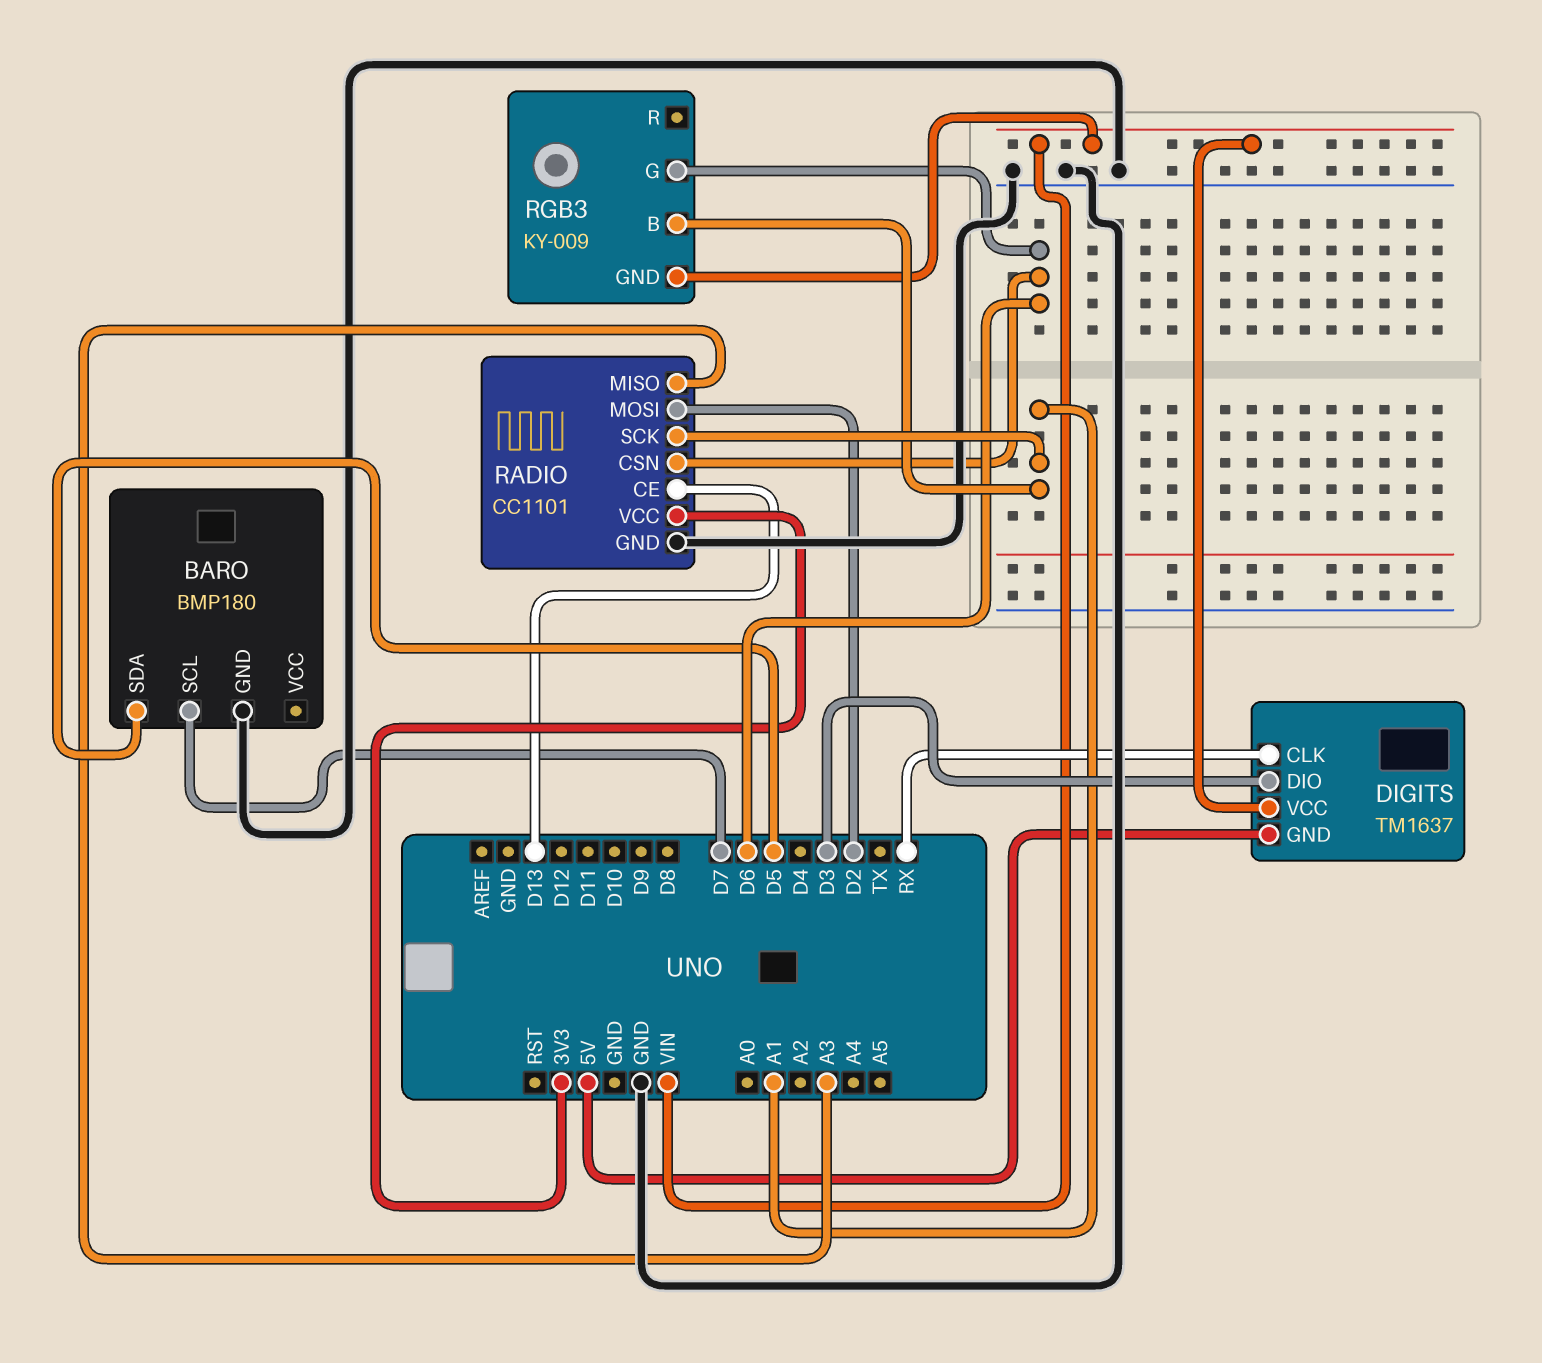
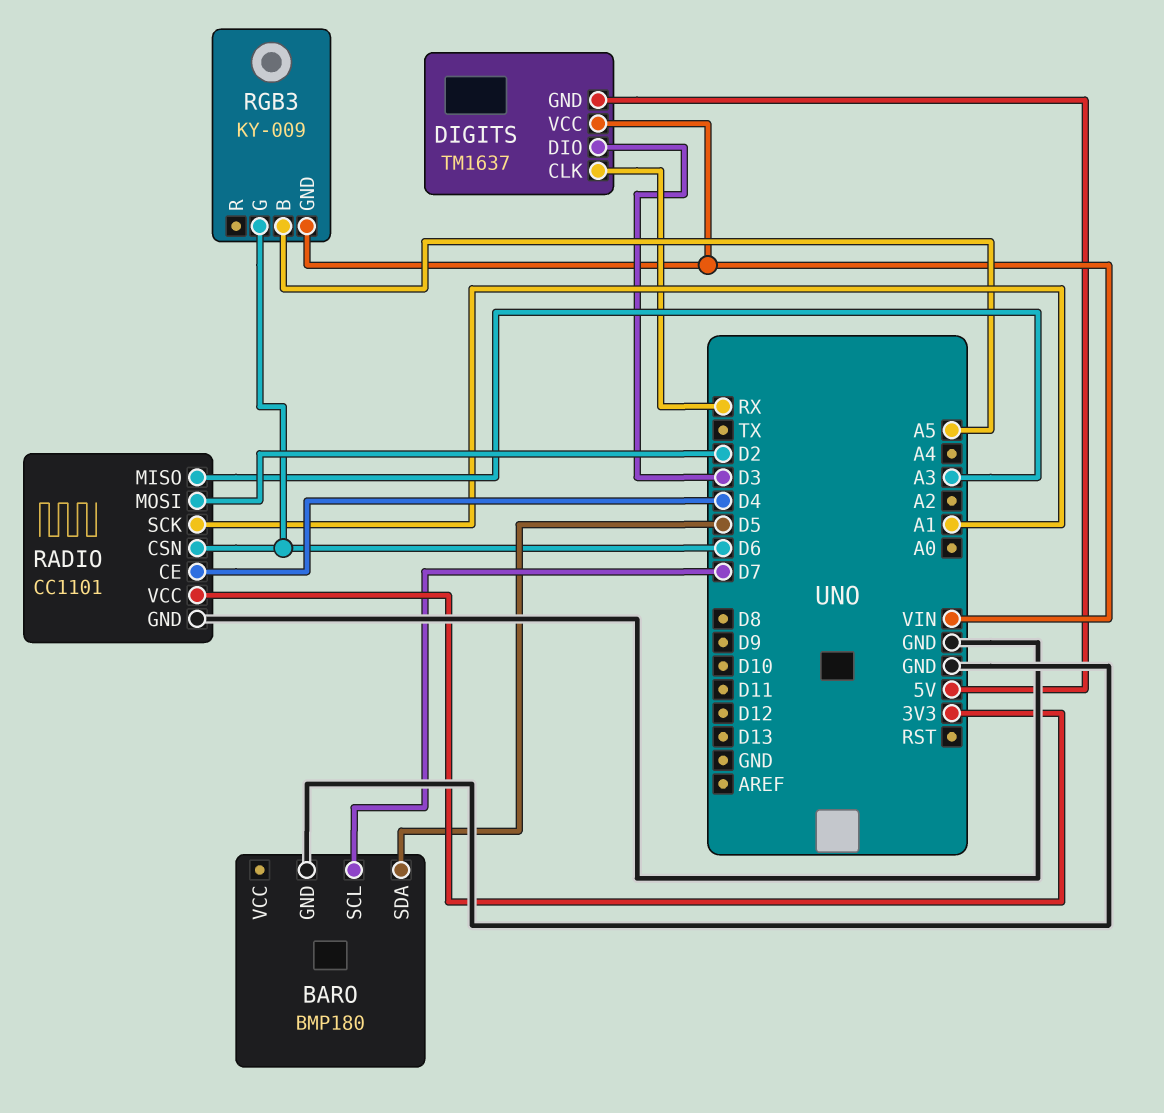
RADIO pin CE: D13 -> D4
RGB3 pin B: A1 -> A5

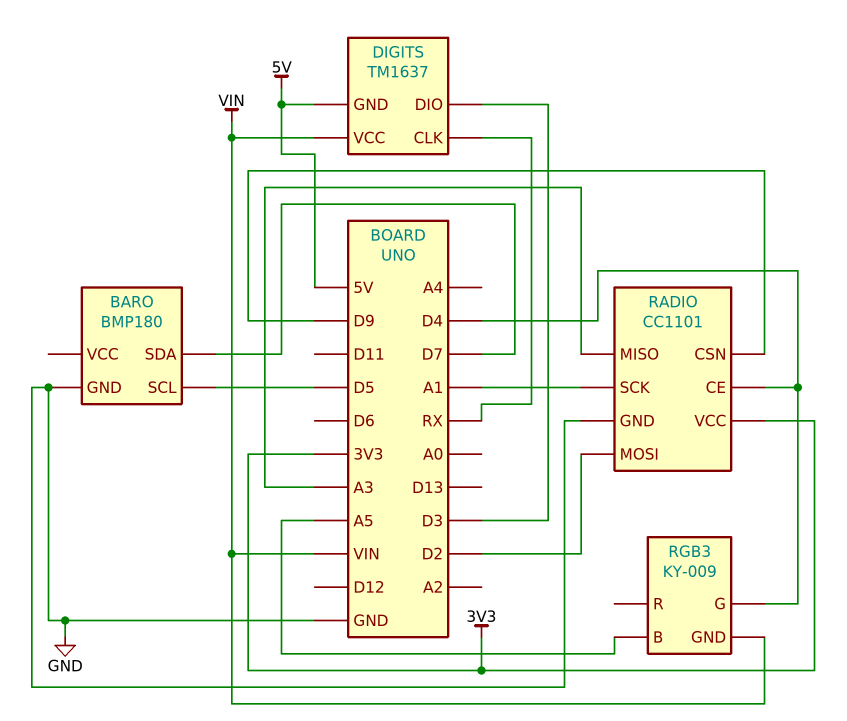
BARO pin SCL: D7 -> D5
BARO pin SDA: D5 -> D7
RADIO pin CSN: D6 -> D9
RGB3 pin G: D6 -> D4

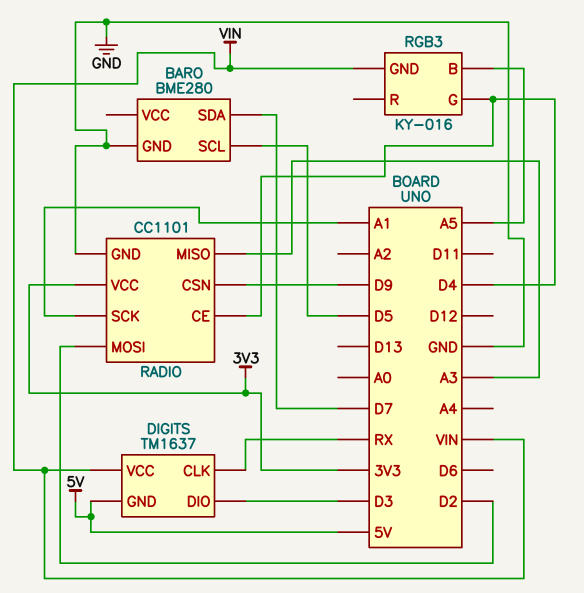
BARO: BMP180 -> BME280
RGB3: KY-009 -> KY-016

